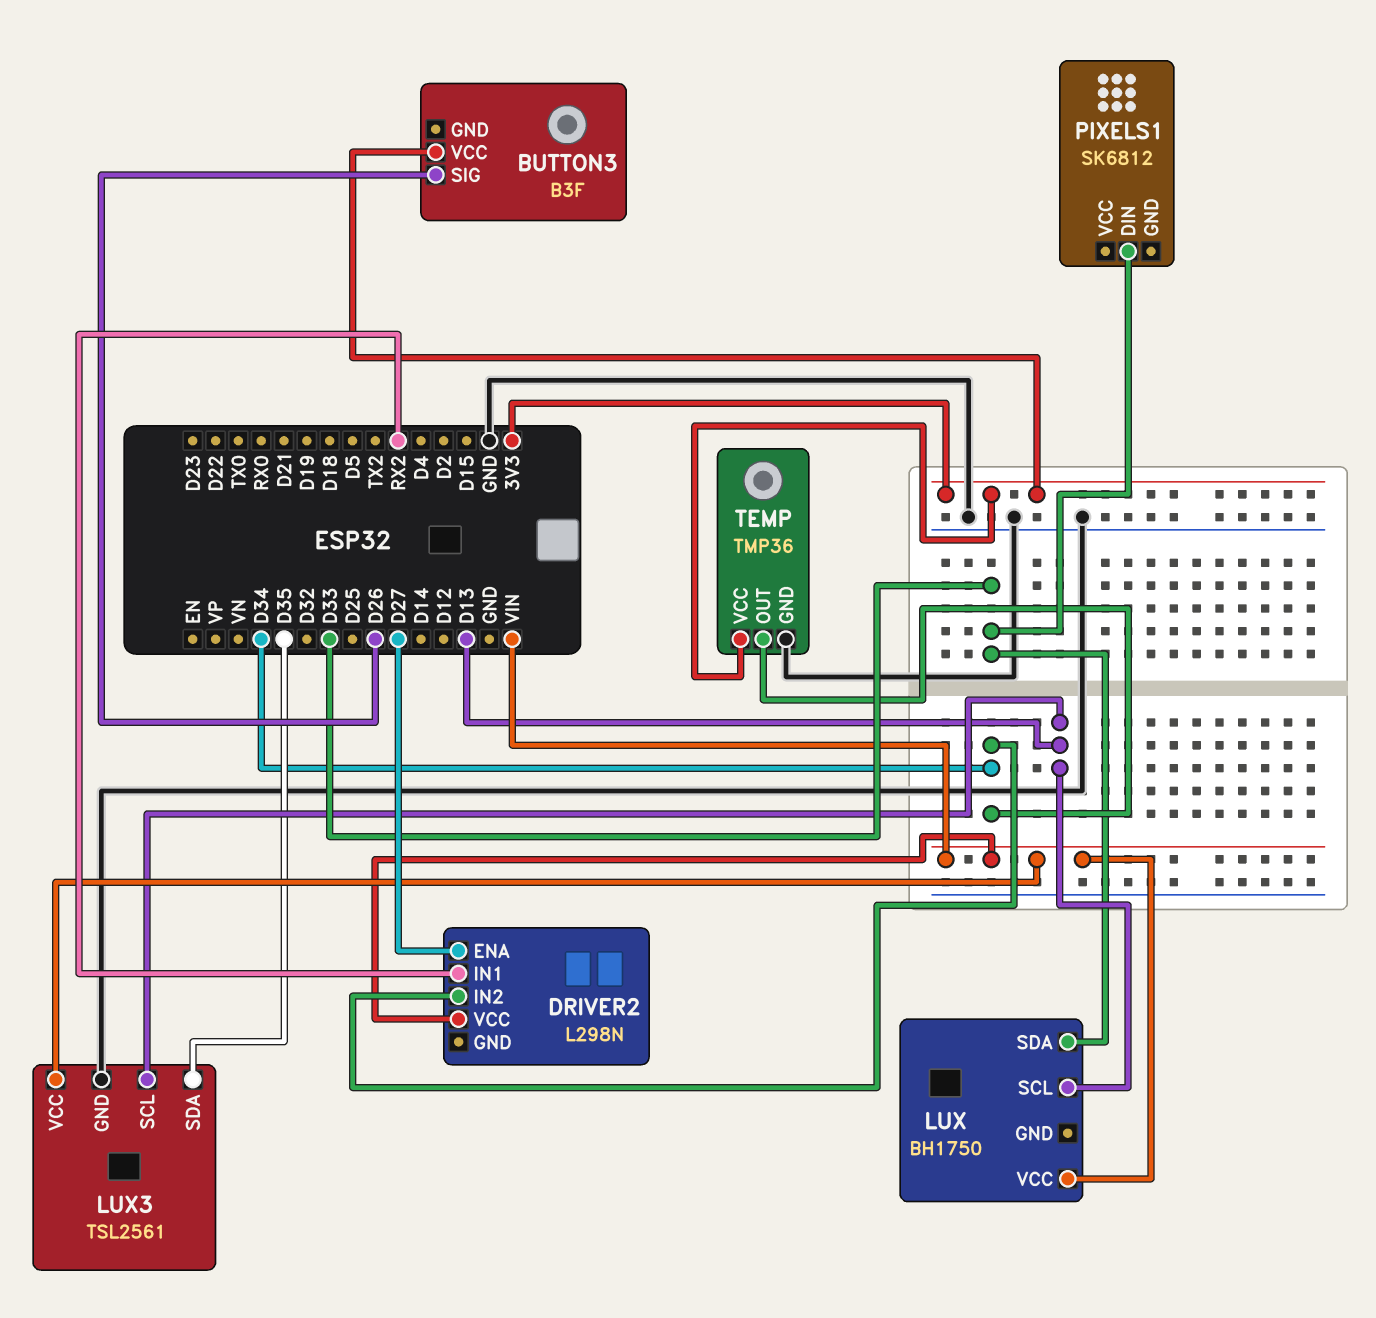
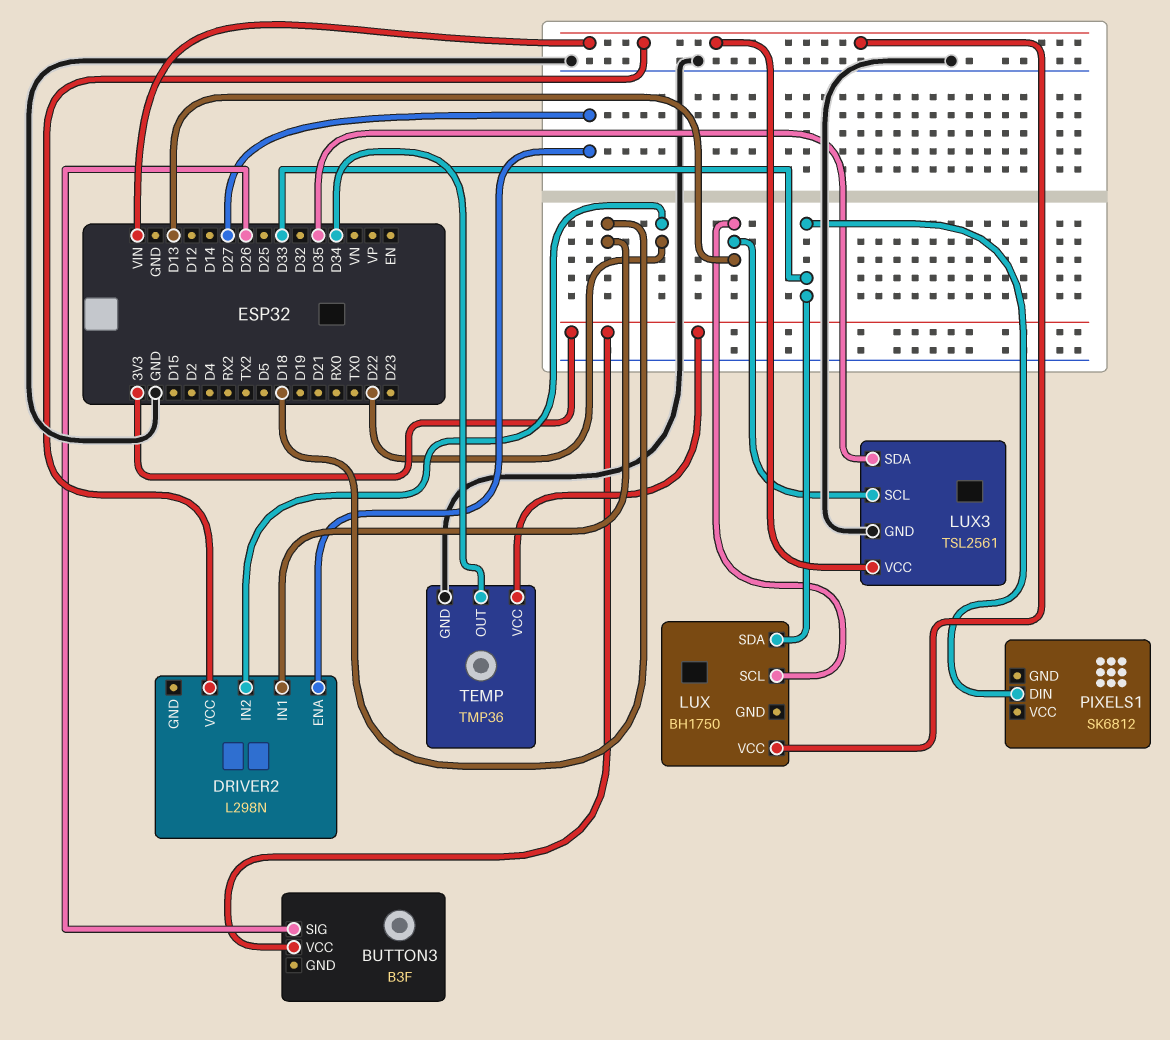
DRIVER2 pin IN1: RX2 -> D18
DRIVER2 pin IN2: D34 -> D22

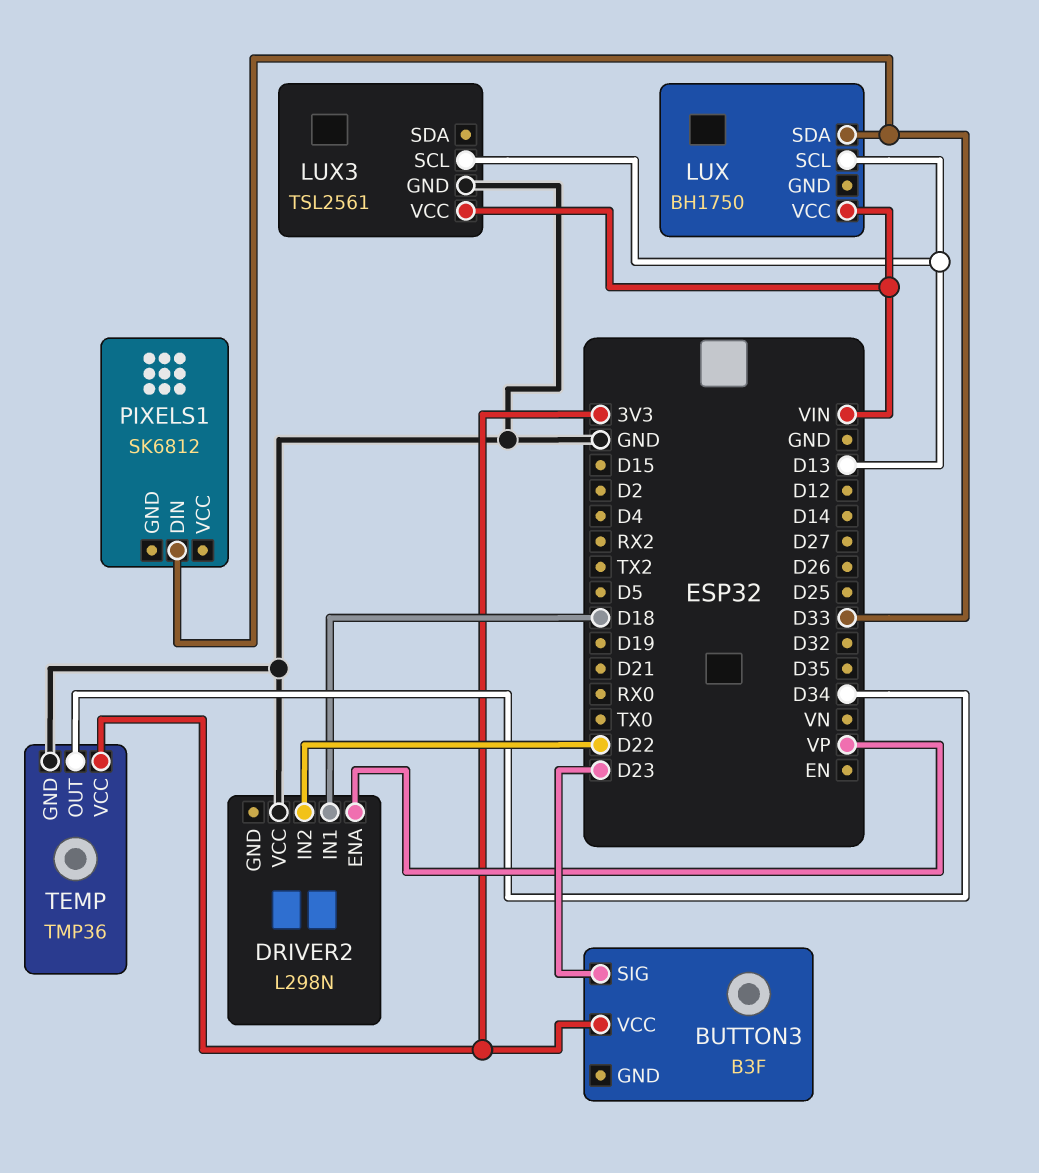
BUTTON3 pin SIG: D26 -> D23
DRIVER2 pin ENA: D27 -> VP
DRIVER2 pin VCC: VIN -> GND
LUX3 pin SDA: D35 -> none

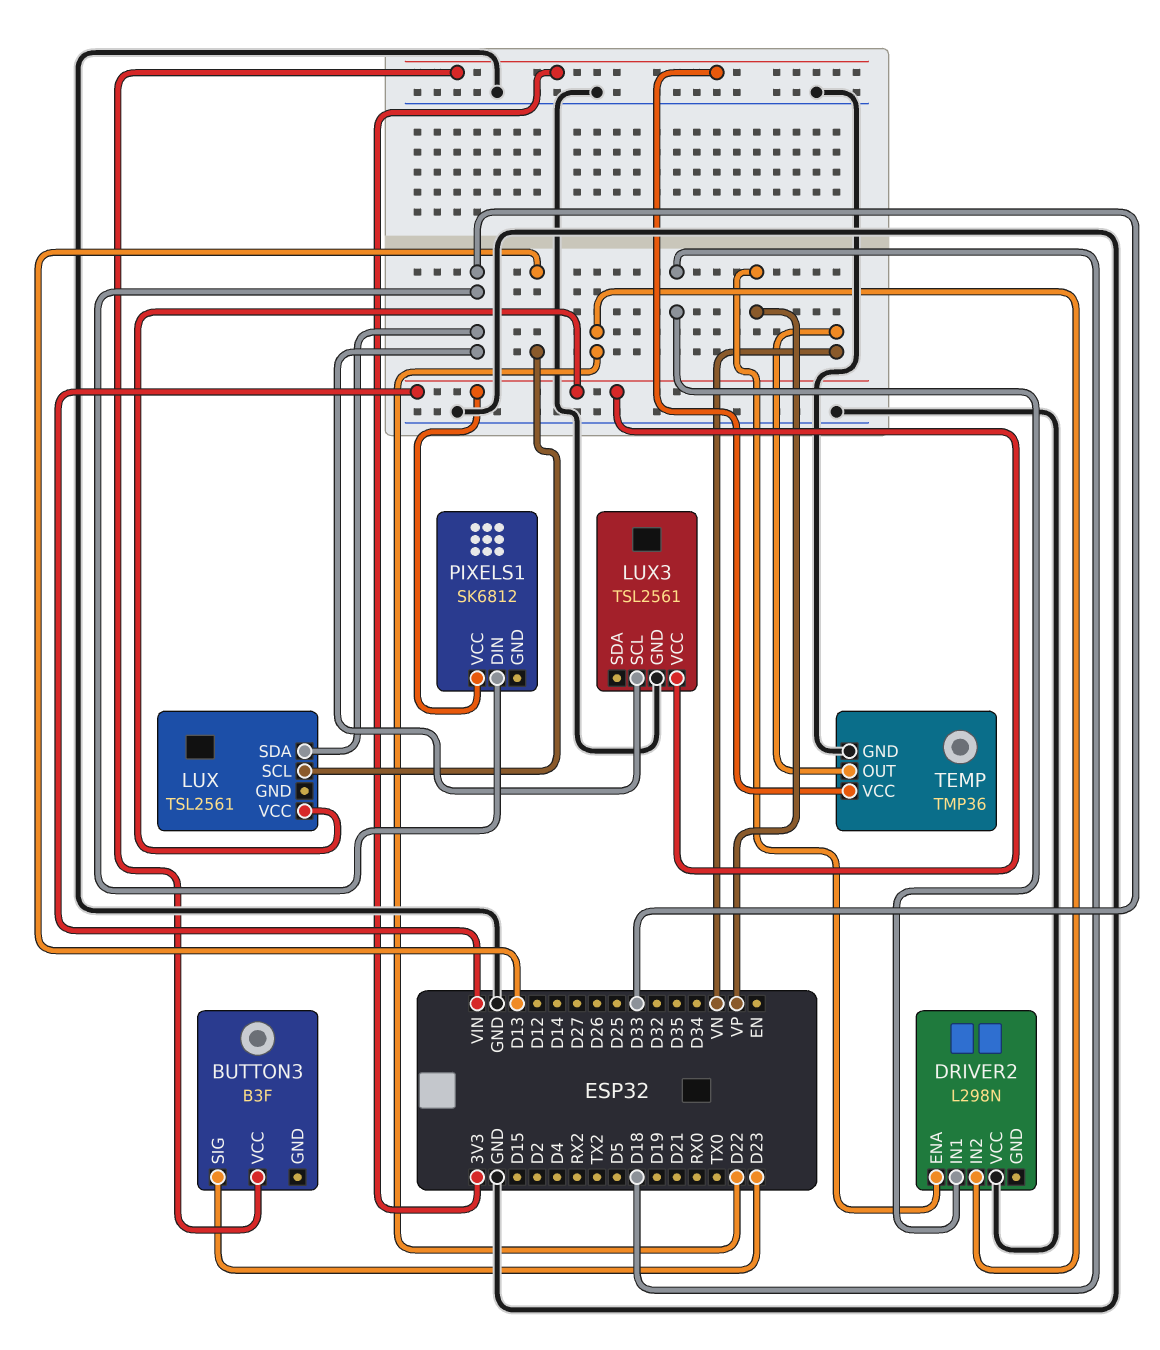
LUX: BH1750 -> TSL2561
LUX3 pin SCL: D13 -> D33
PIXELS1 pin VCC: none -> VIN
TEMP pin OUT: D34 -> VN

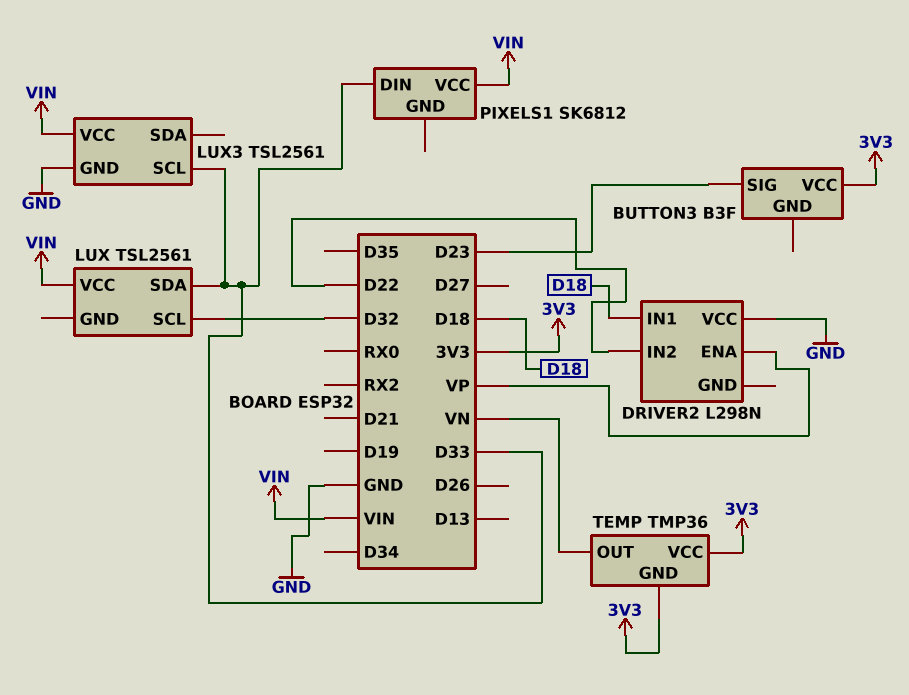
LUX pin SCL: D13 -> D32
TEMP pin GND: GND -> 3V3

